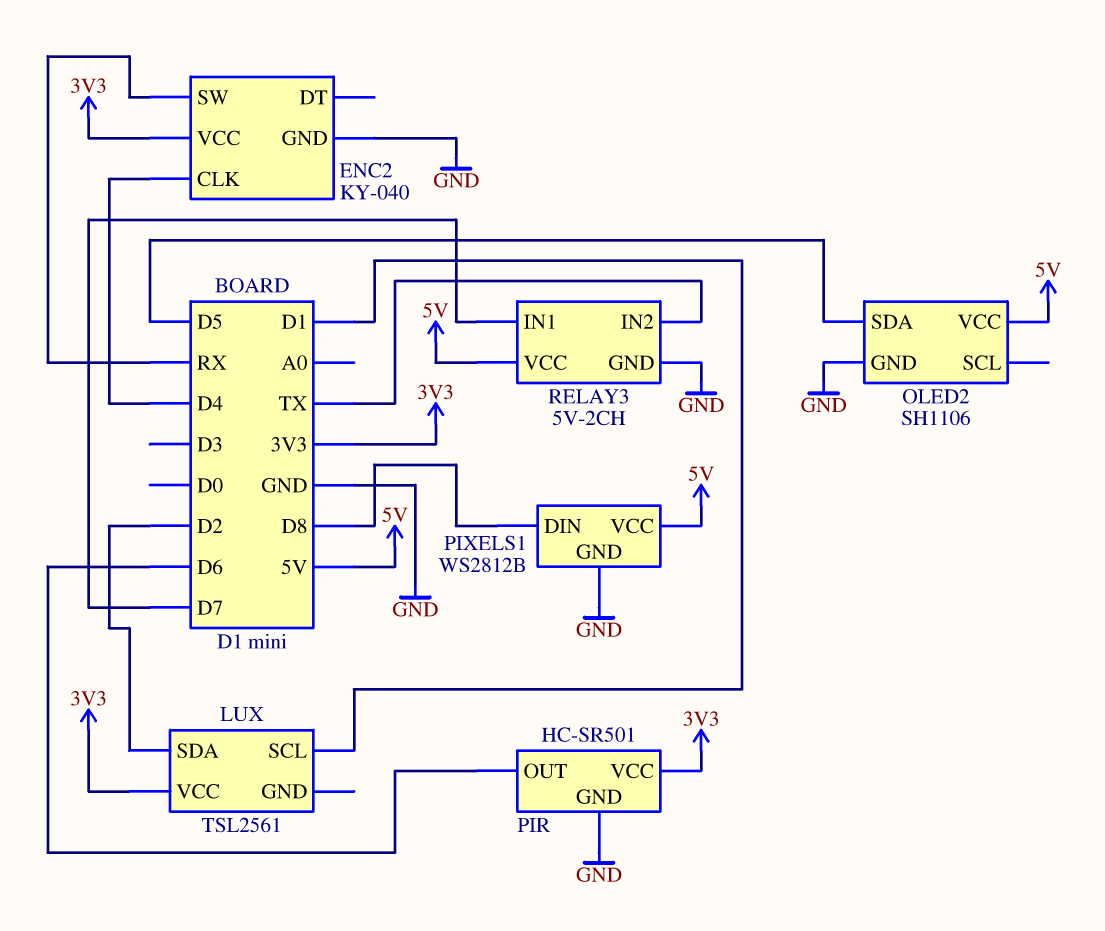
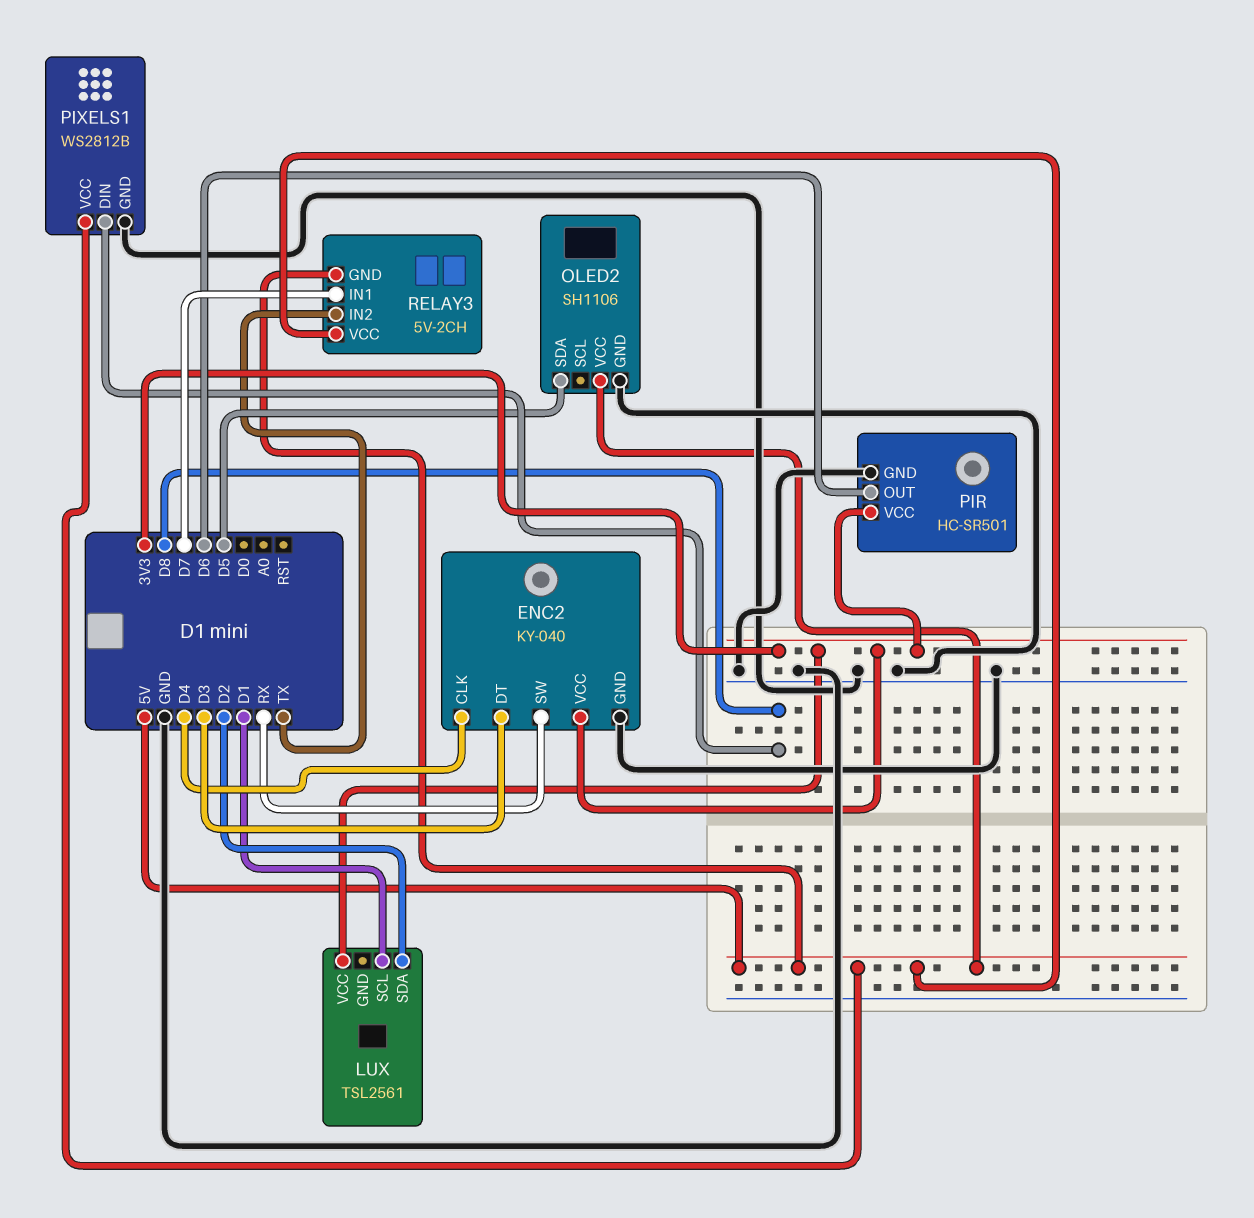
ENC2 pin DT: none -> D3
RELAY3 pin GND: GND -> 5V

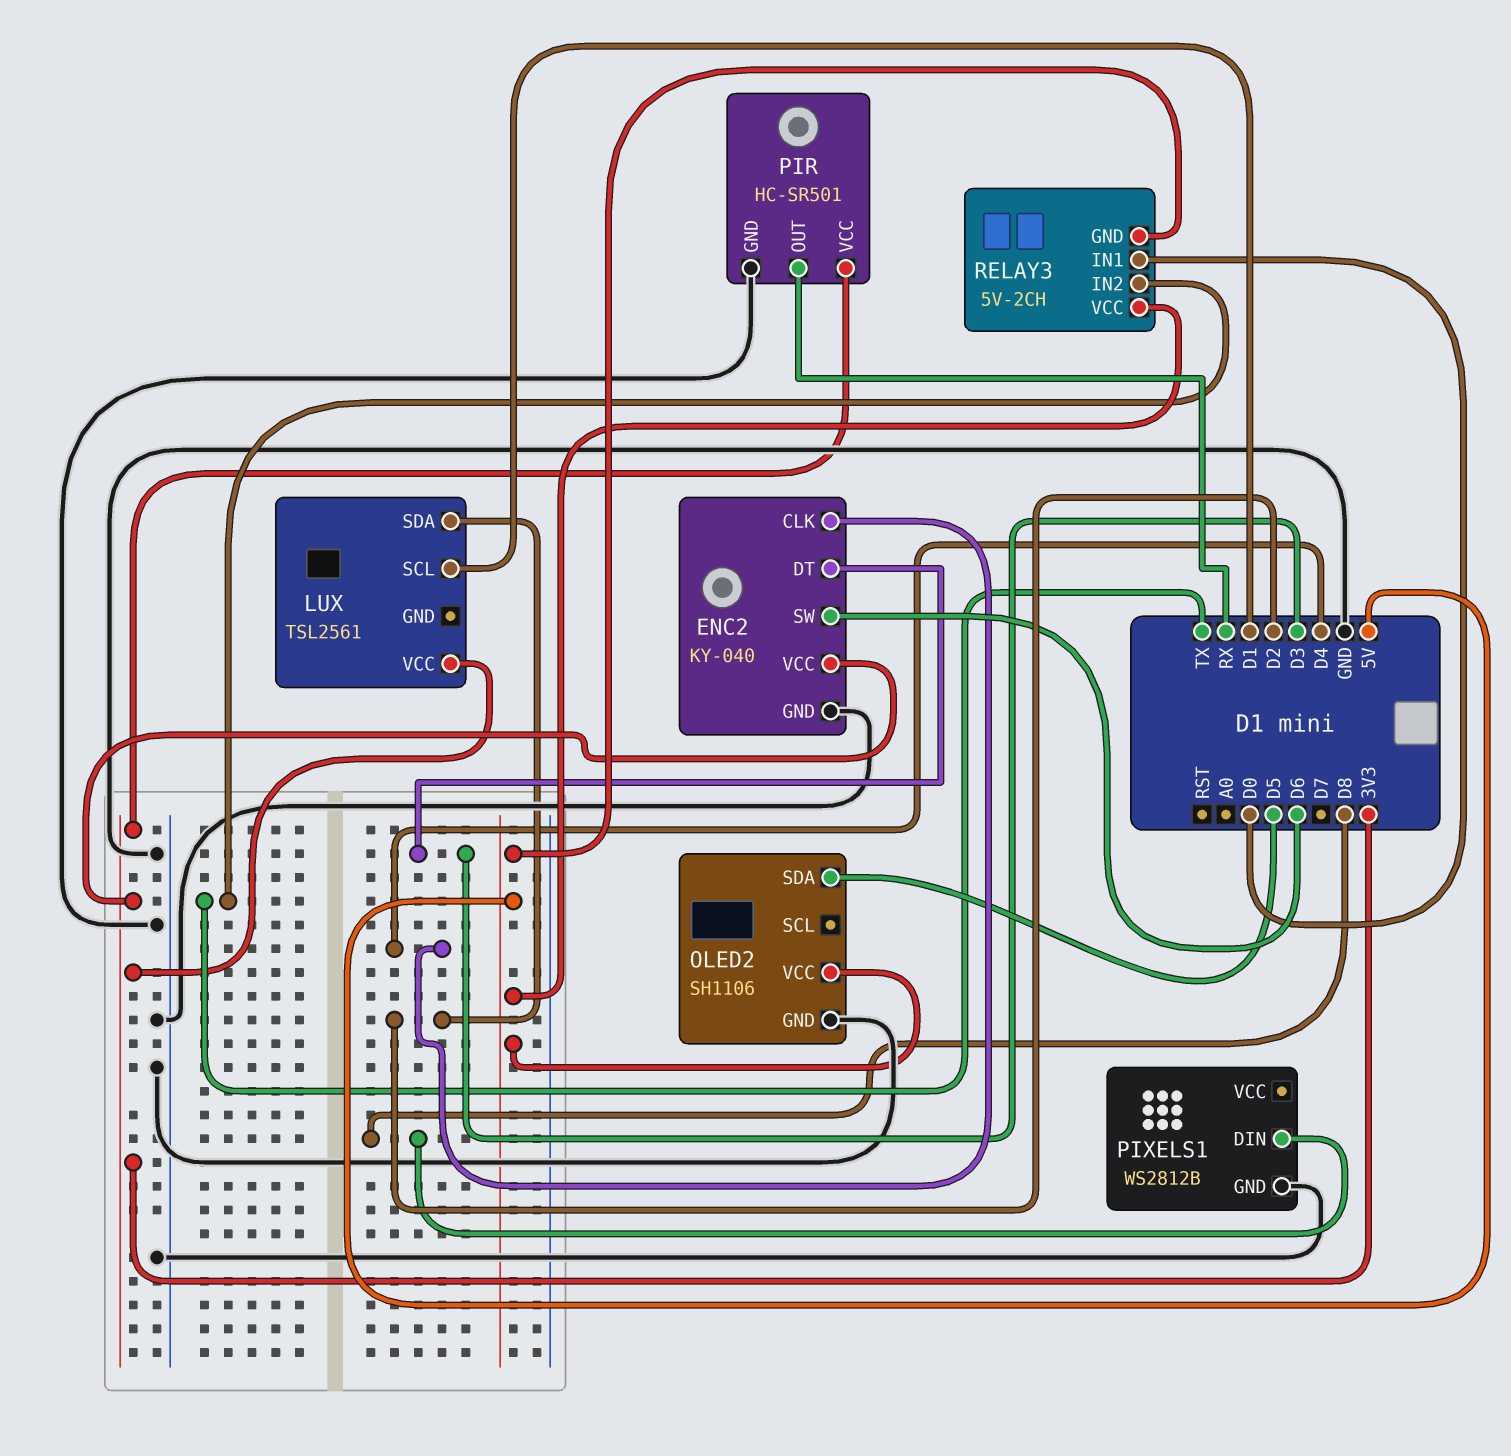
ENC2 pin SW: RX -> D6
PIR pin OUT: D6 -> RX
PIXELS1 pin VCC: 5V -> none
RELAY3 pin IN1: D7 -> D0

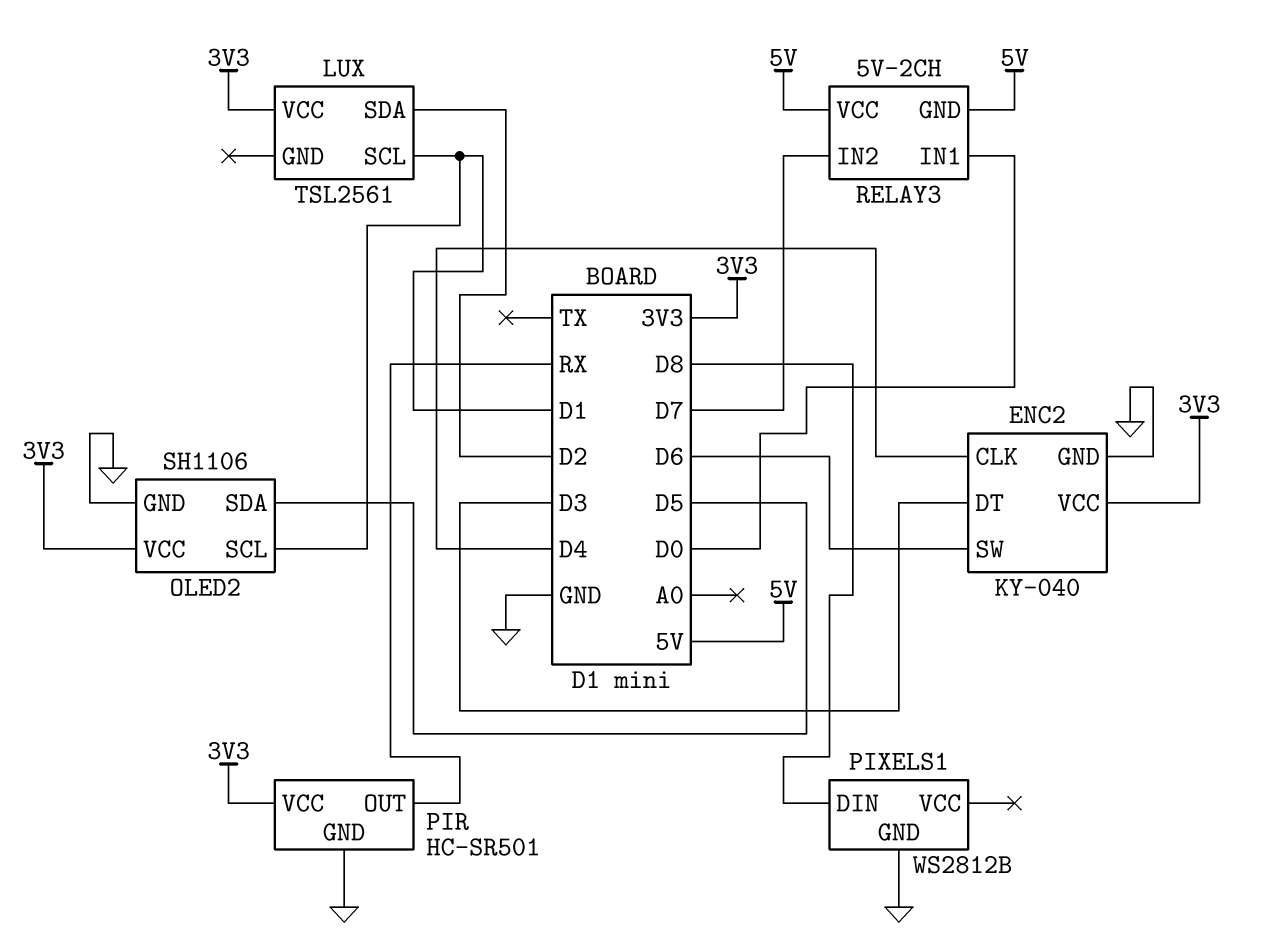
OLED2 pin SCL: none -> D1
OLED2 pin VCC: 5V -> 3V3
RELAY3 pin IN2: TX -> D7

